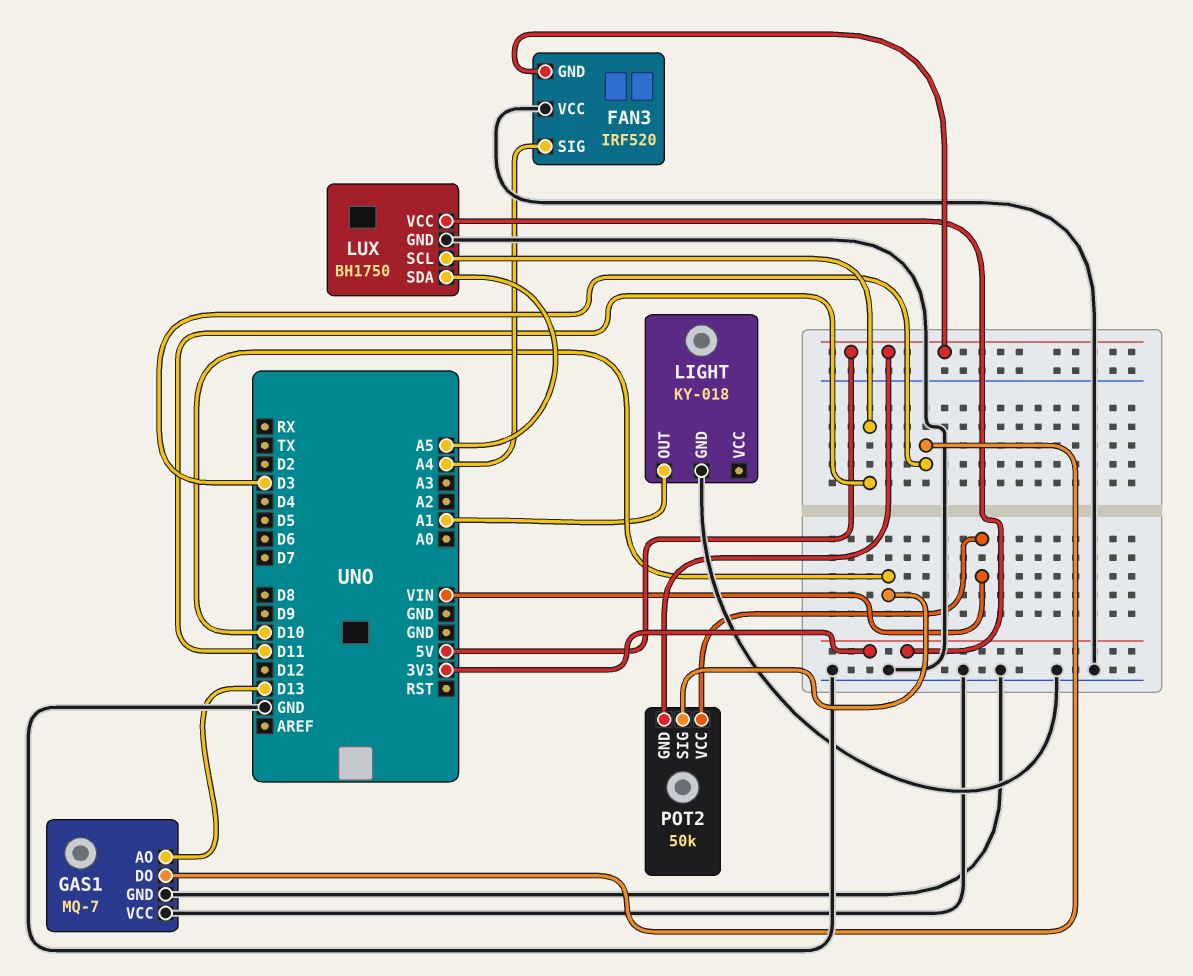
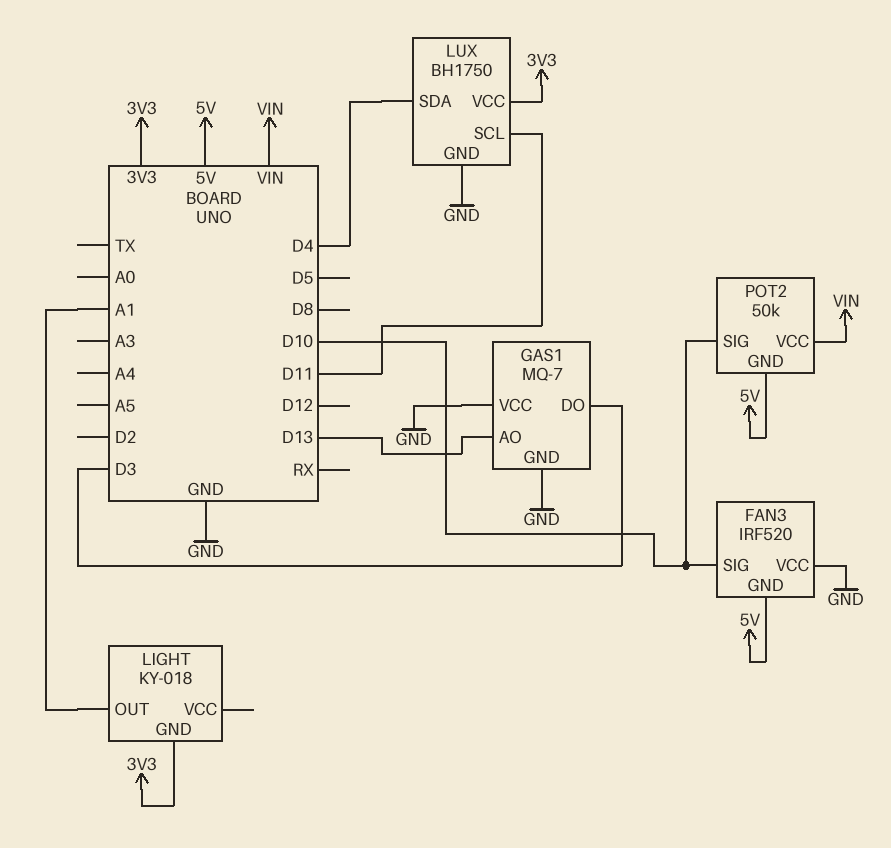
FAN3 pin SIG: A4 -> D10
LIGHT pin GND: GND -> 3V3
LUX pin SDA: A5 -> D4

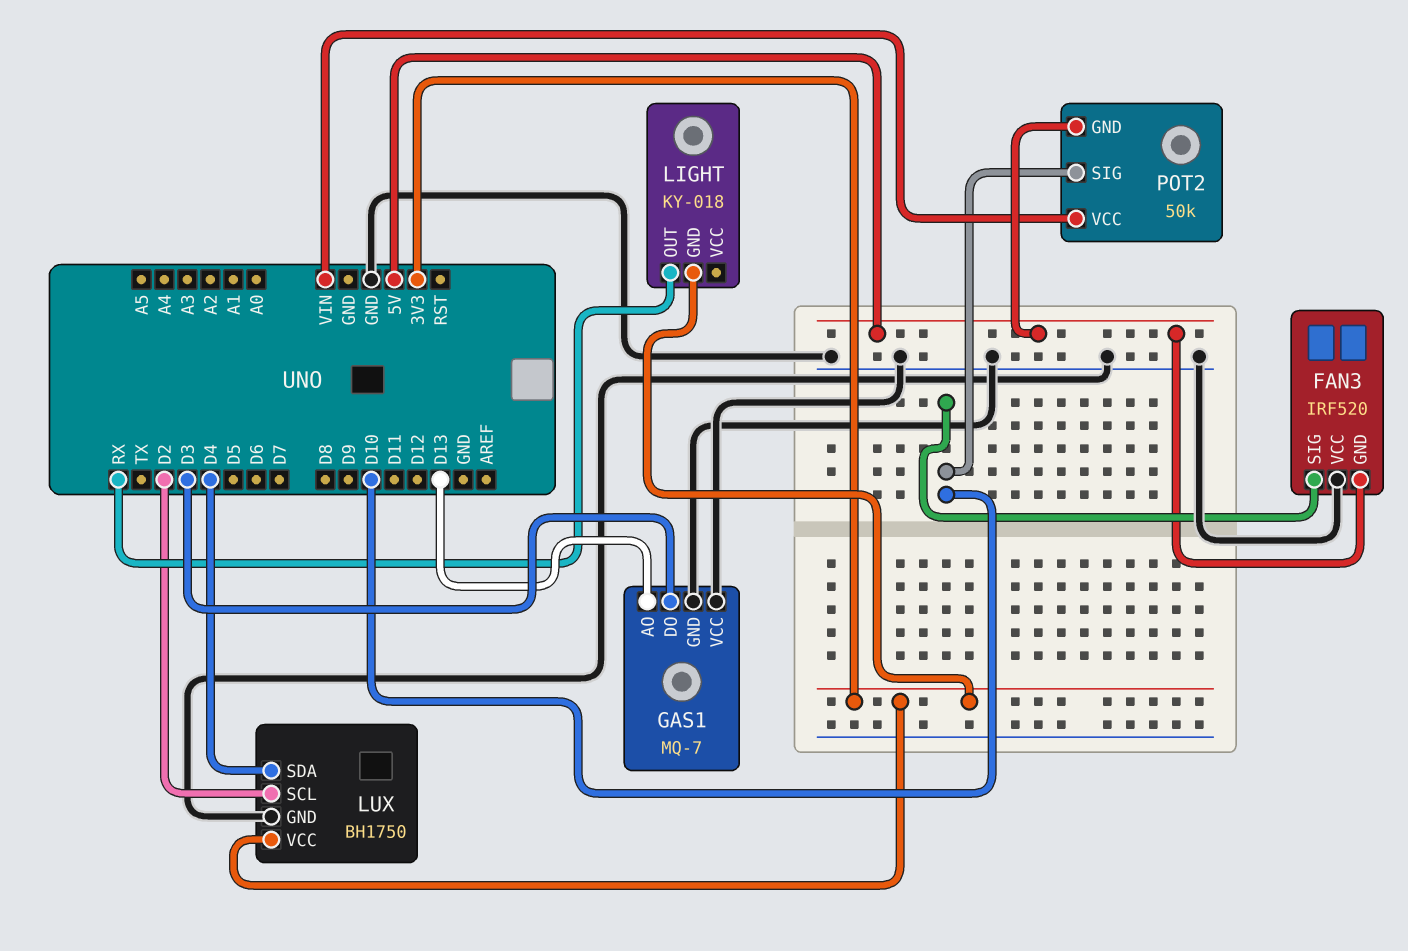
LIGHT pin OUT: A1 -> RX
LUX pin SCL: D11 -> D2

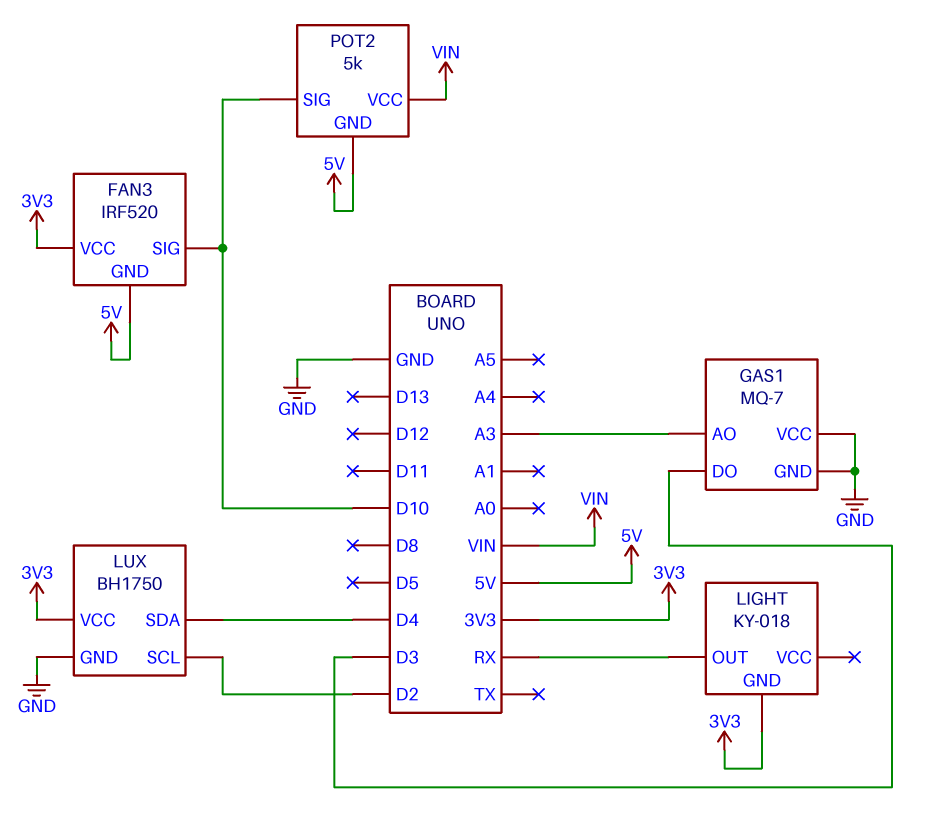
FAN3 pin VCC: GND -> 3V3
GAS1 pin AO: D13 -> A3
POT2: 50k -> 5k

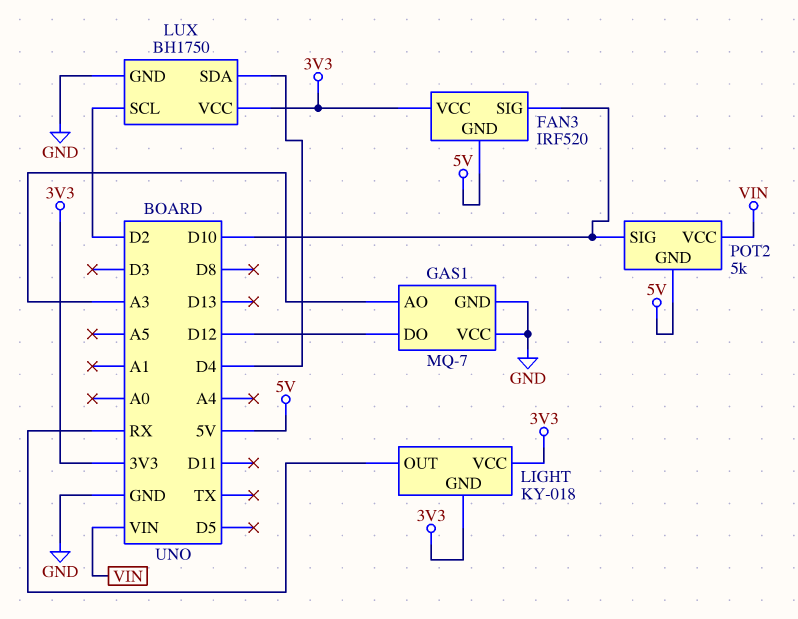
GAS1 pin DO: D3 -> D12
LIGHT pin VCC: none -> 3V3

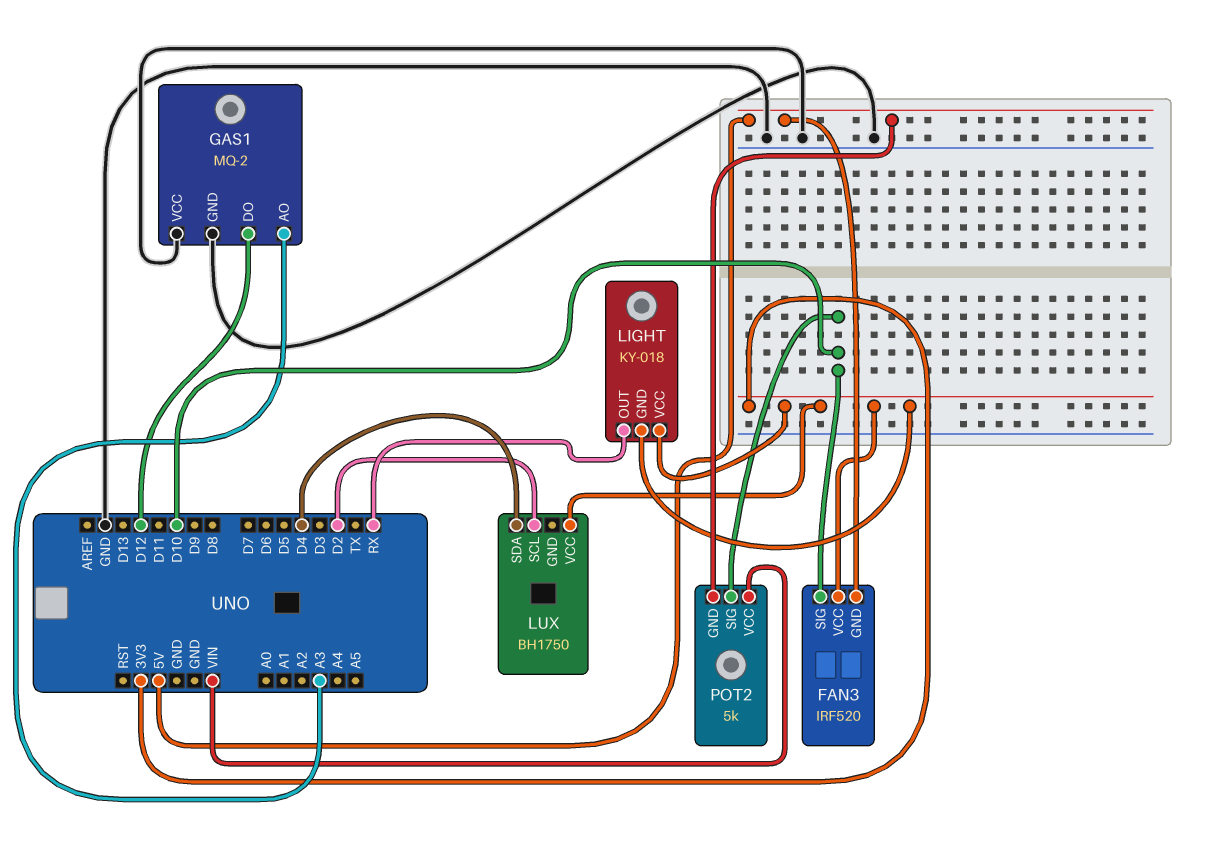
GAS1: MQ-7 -> MQ-2
LUX pin GND: GND -> none

